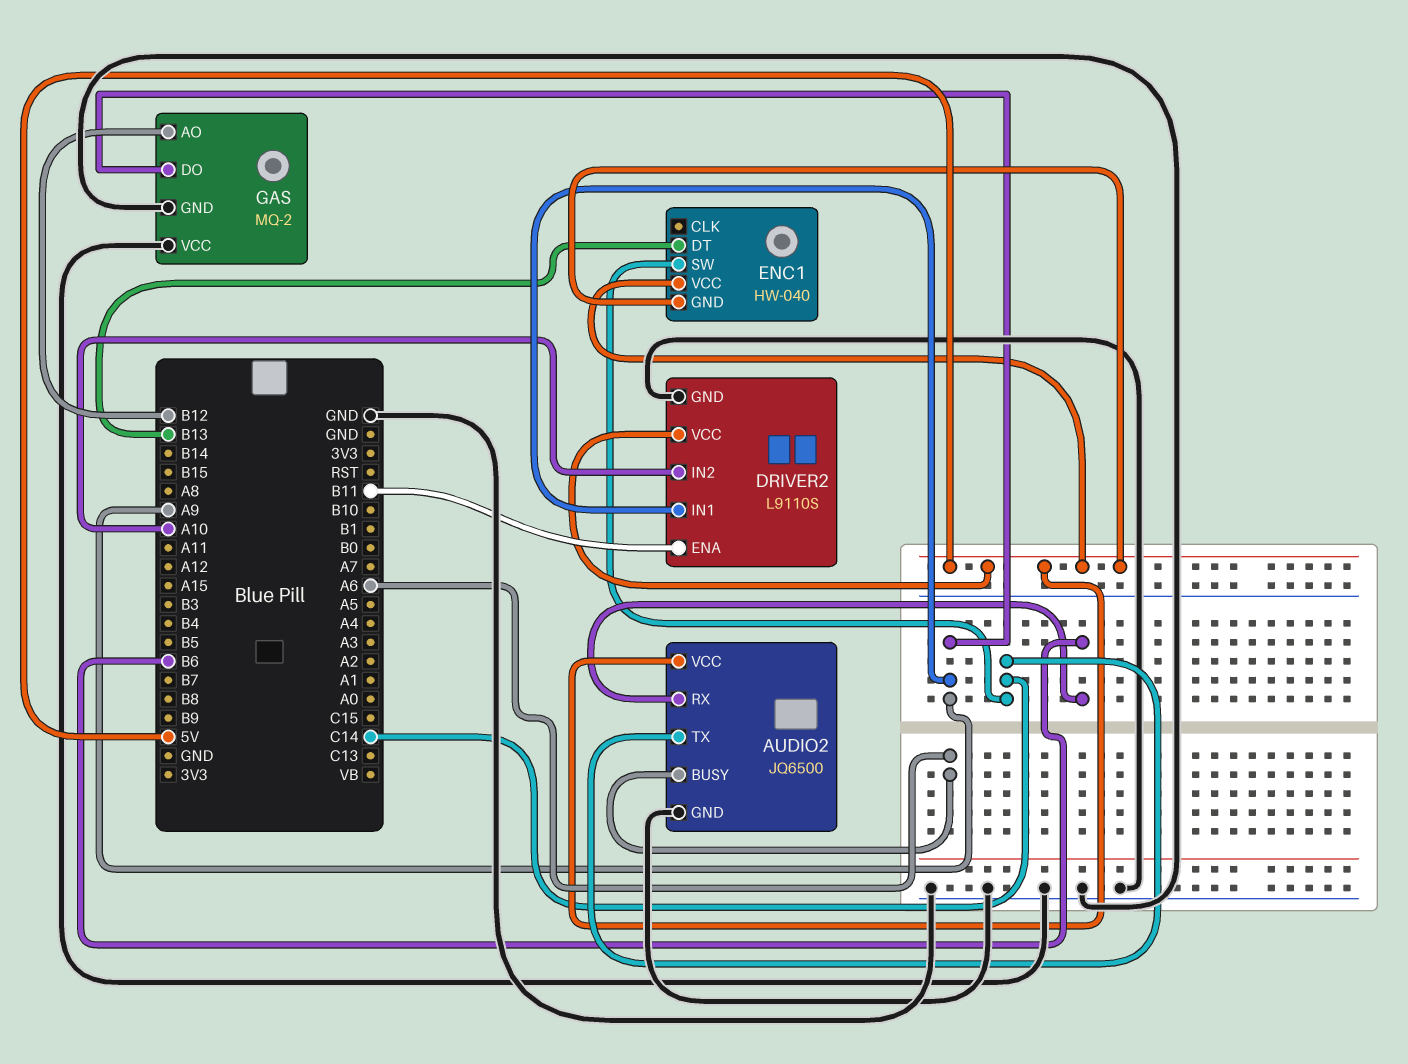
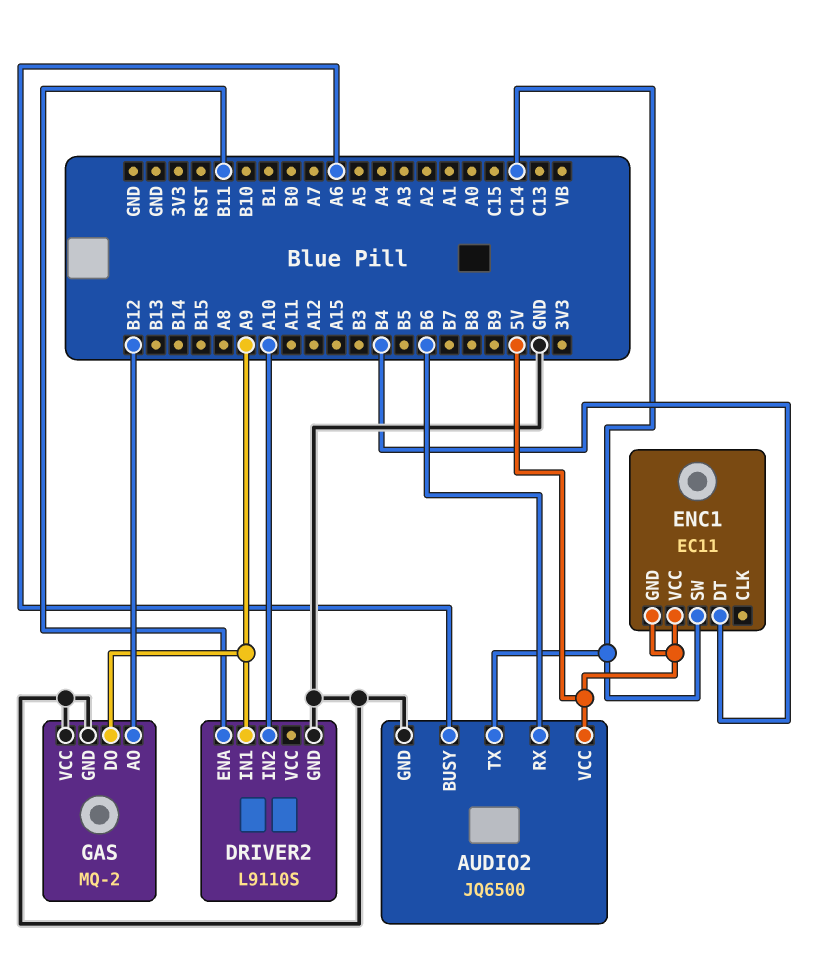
DRIVER2 pin VCC: 5V -> none
ENC1: HW-040 -> EC11
ENC1 pin DT: B13 -> B4

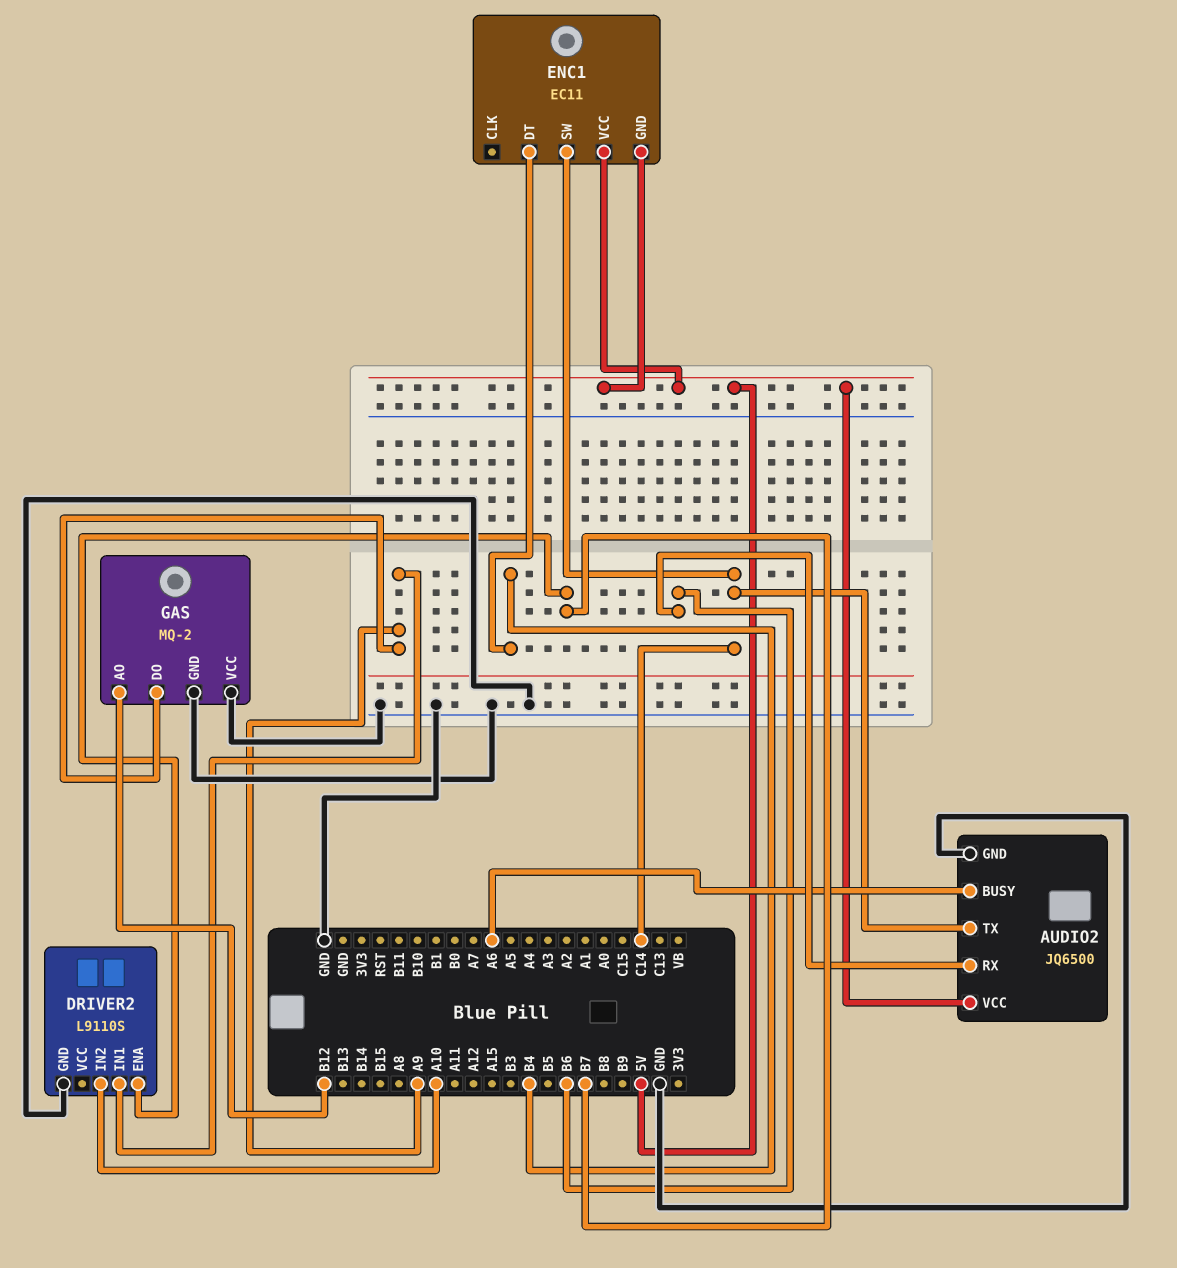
DRIVER2 pin ENA: B11 -> B7

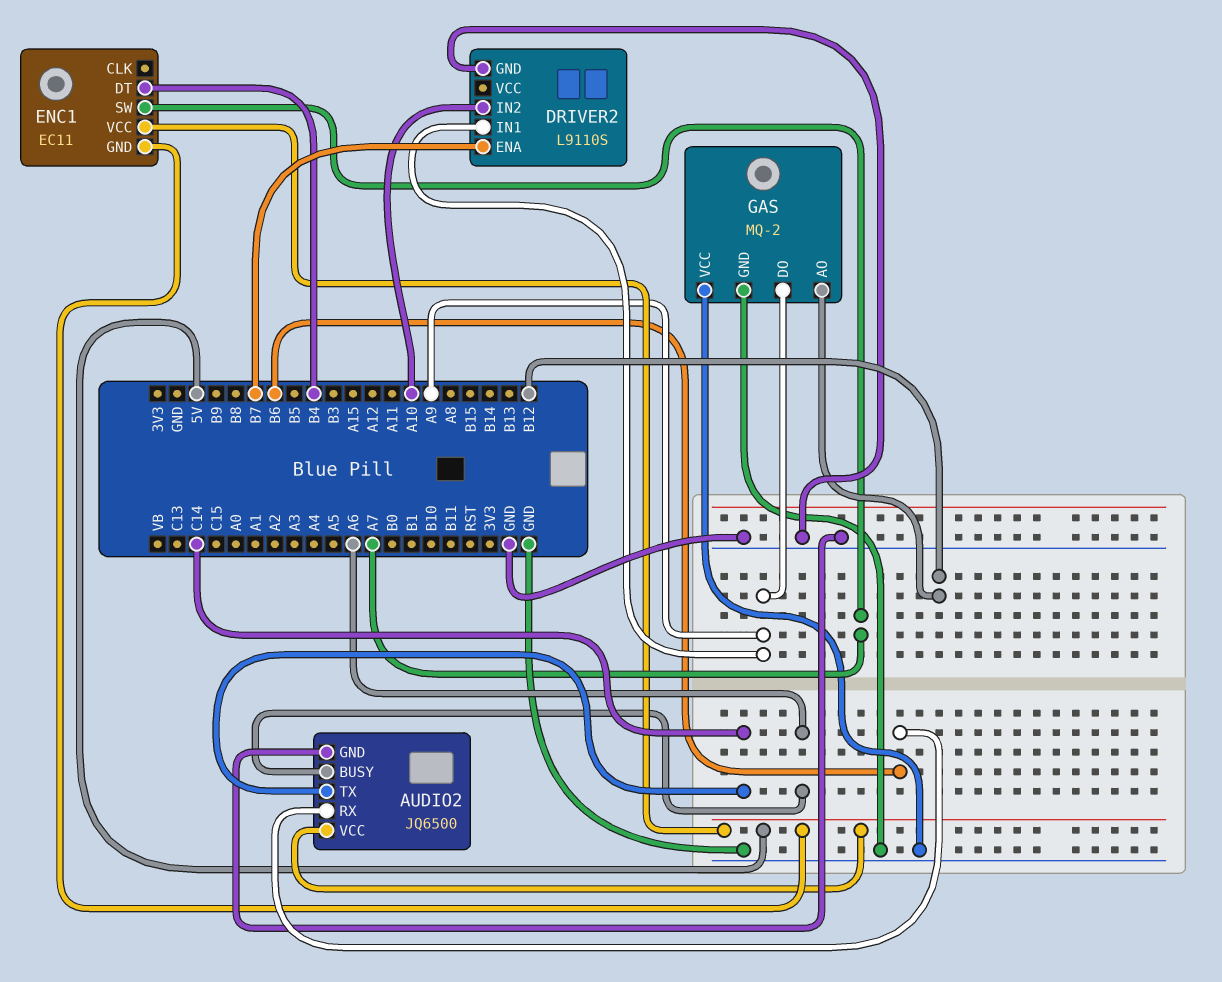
ENC1 pin SW: C14 -> A7

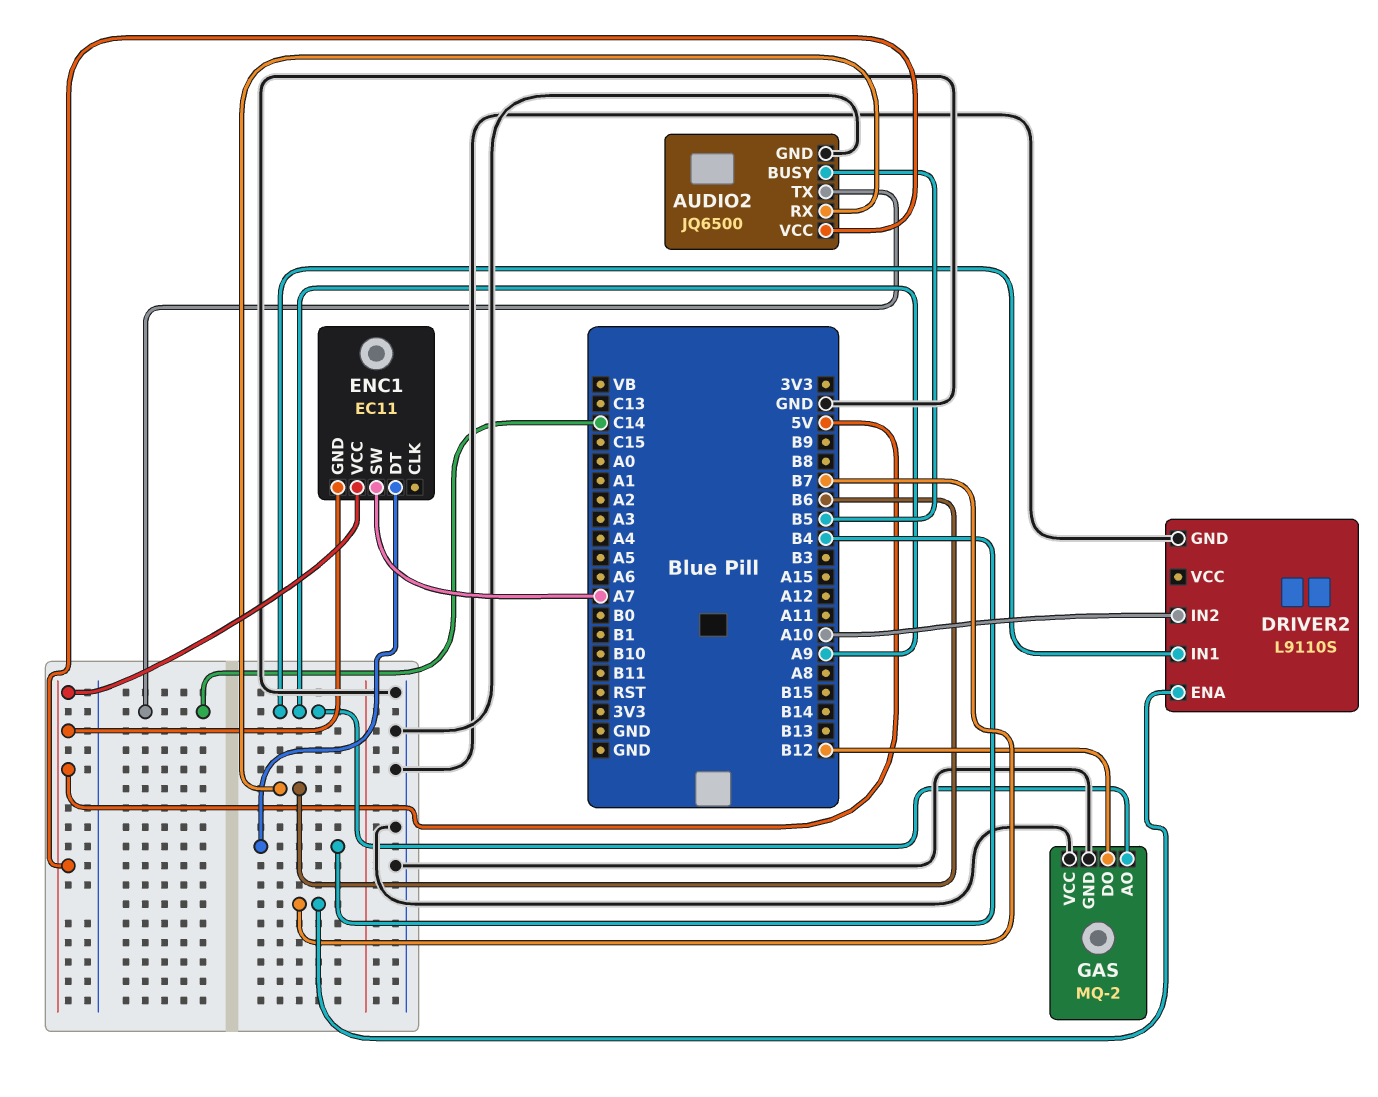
AUDIO2 pin BUSY: A6 -> B5
GAS pin AO: B12 -> A9
GAS pin DO: A9 -> B12

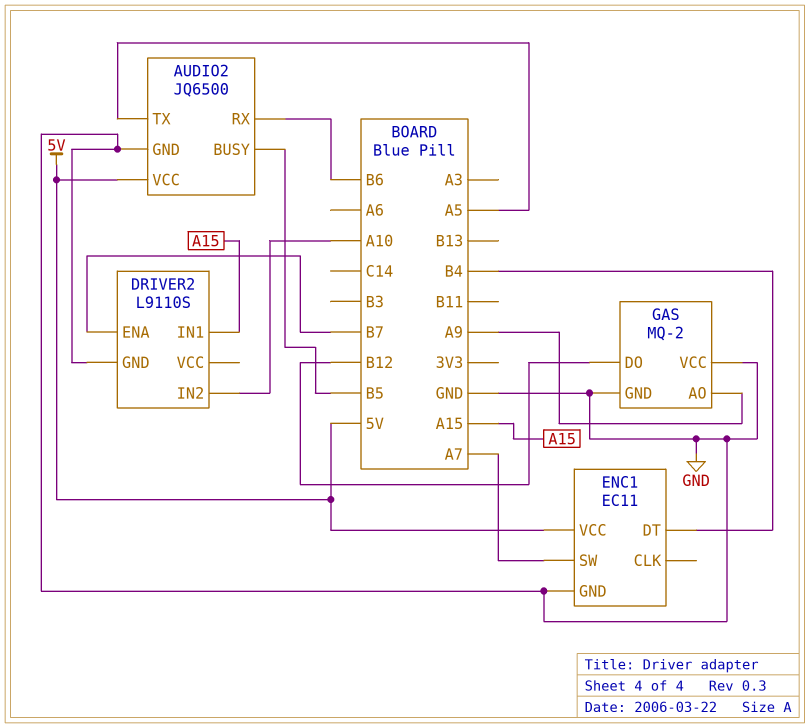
AUDIO2 pin TX: C14 -> A5
DRIVER2 pin IN1: A9 -> A15
ENC1 pin GND: 5V -> GND

